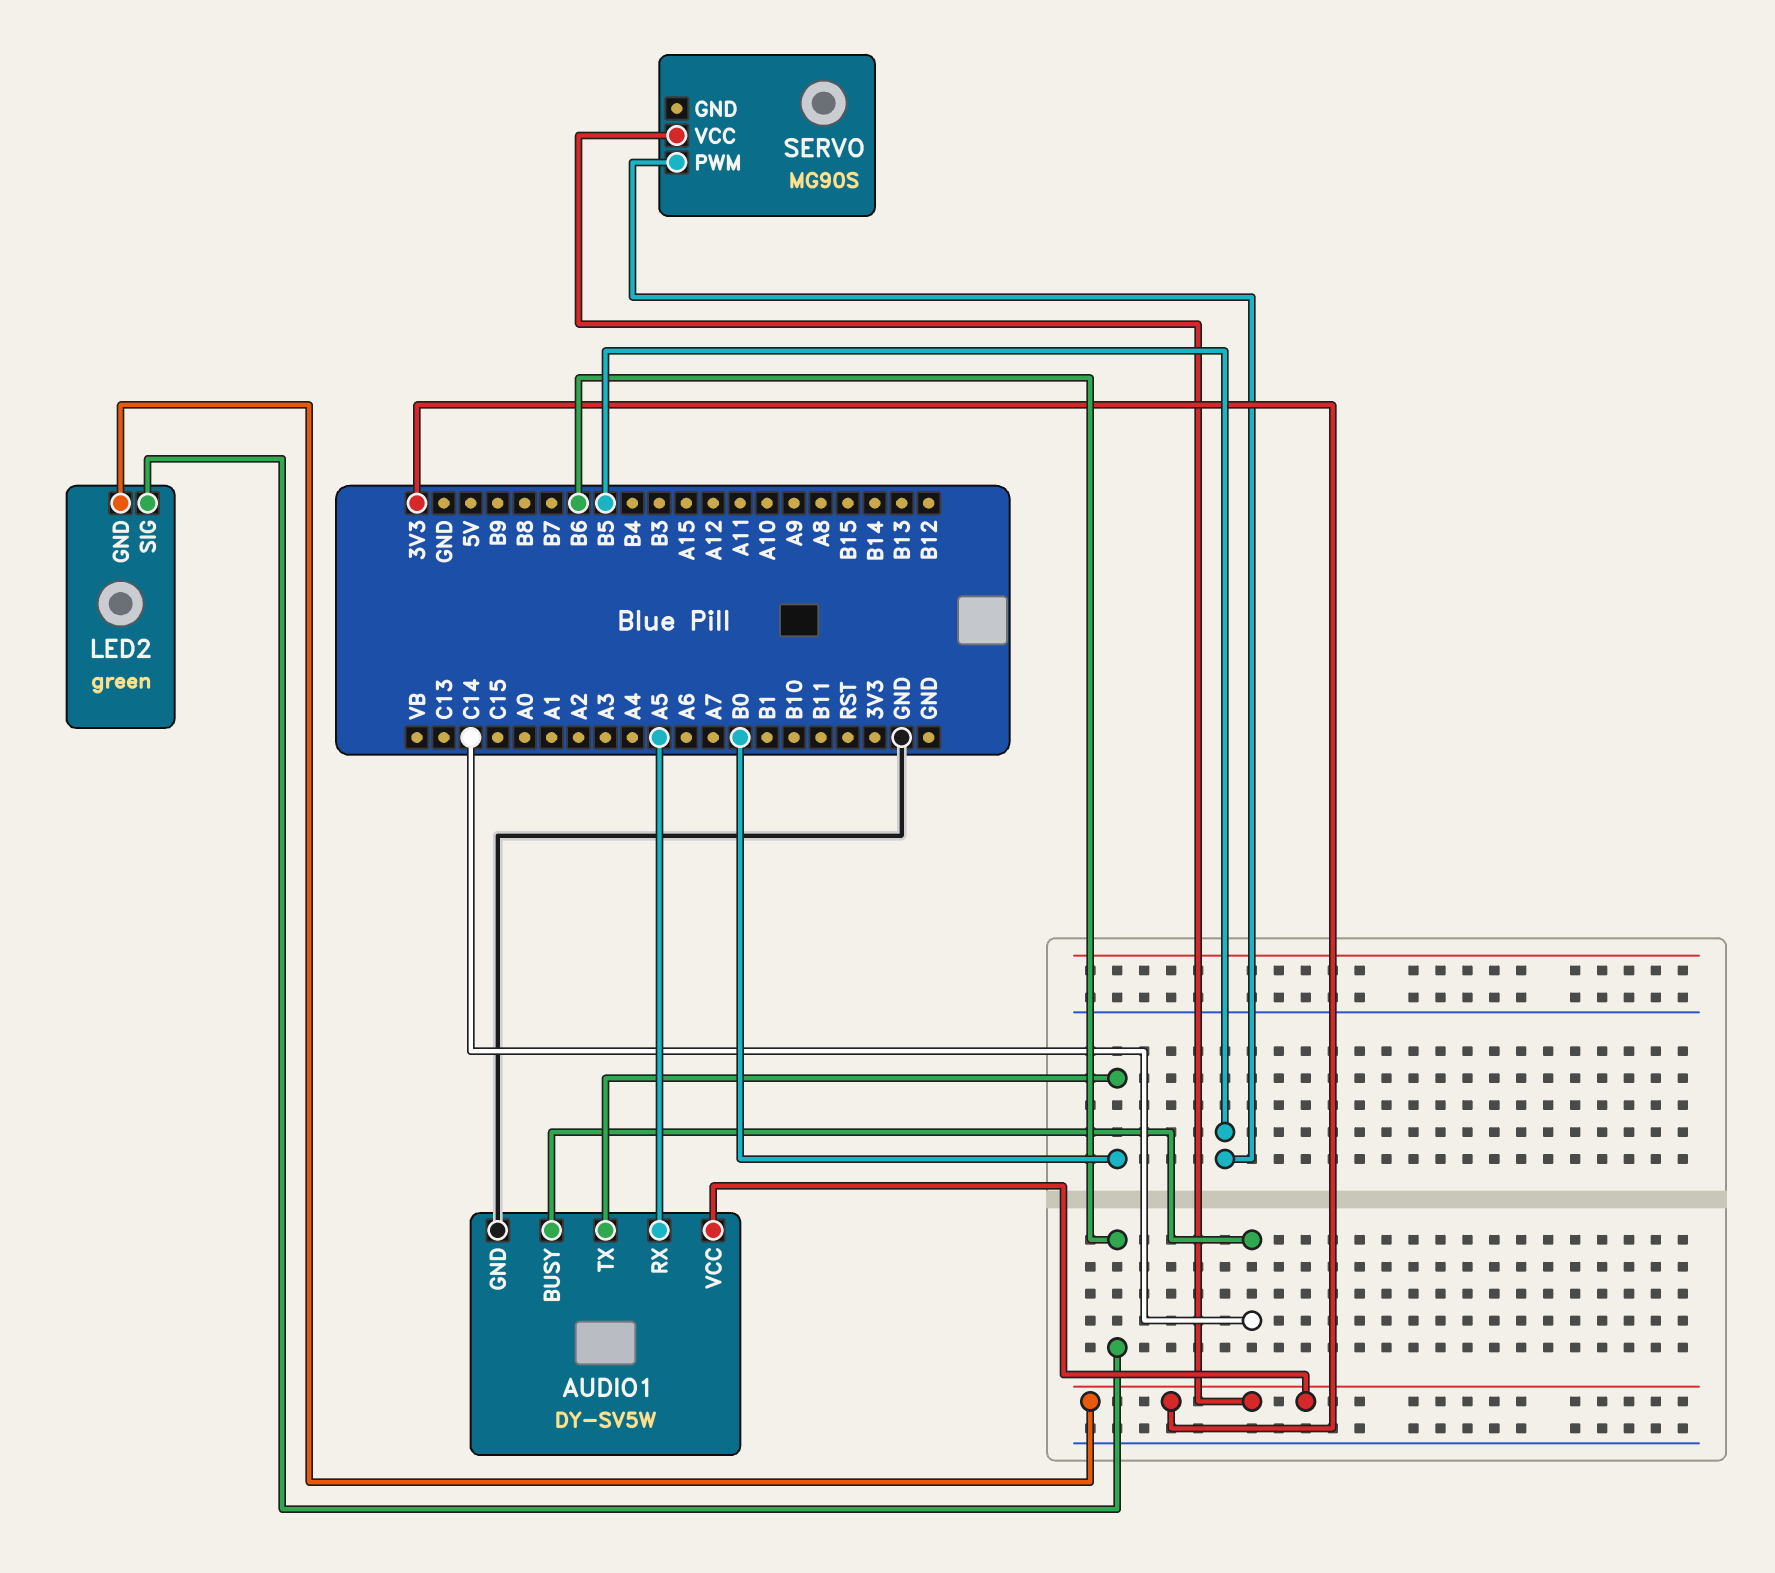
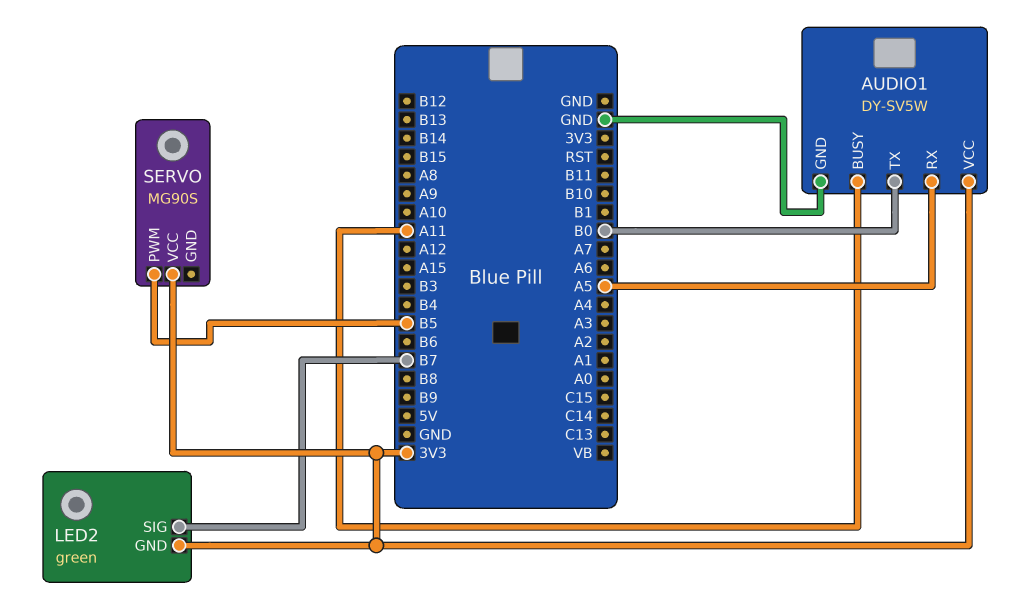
AUDIO1 pin BUSY: C14 -> A11
LED2 pin SIG: B6 -> B7

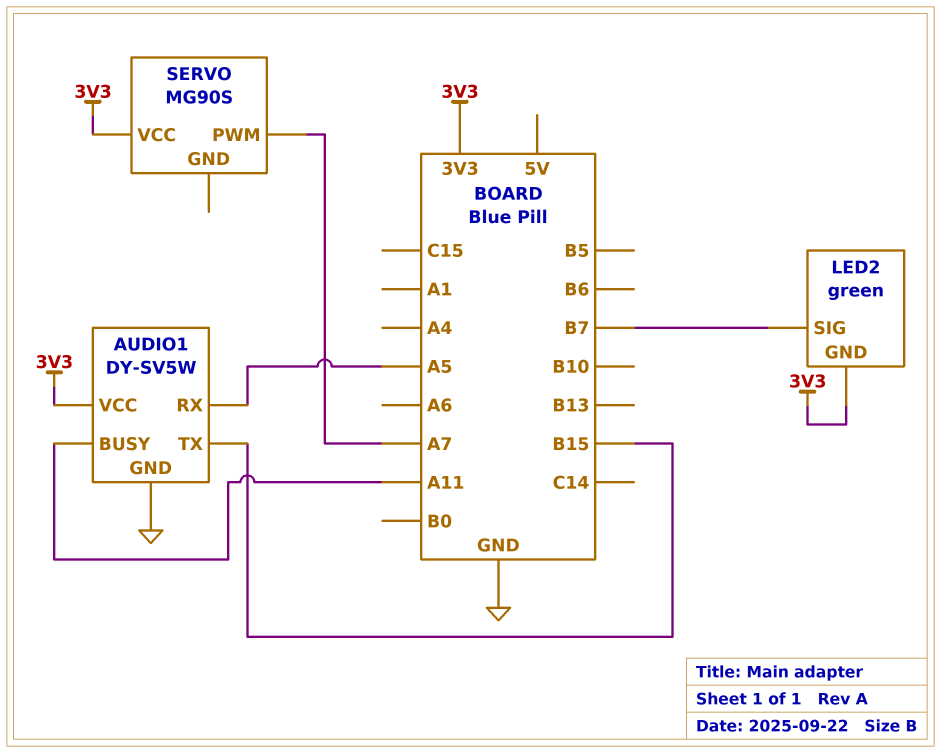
AUDIO1 pin TX: B0 -> B15
SERVO pin PWM: B5 -> A7

